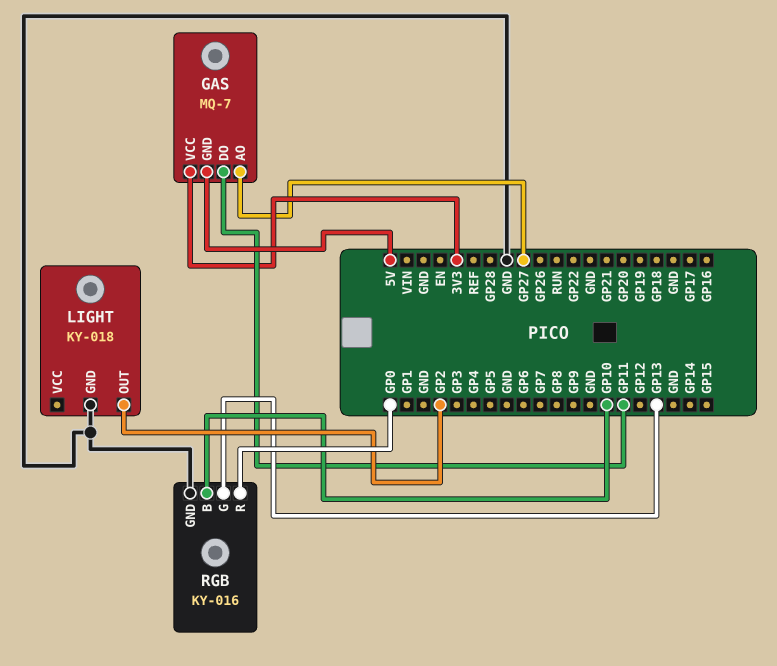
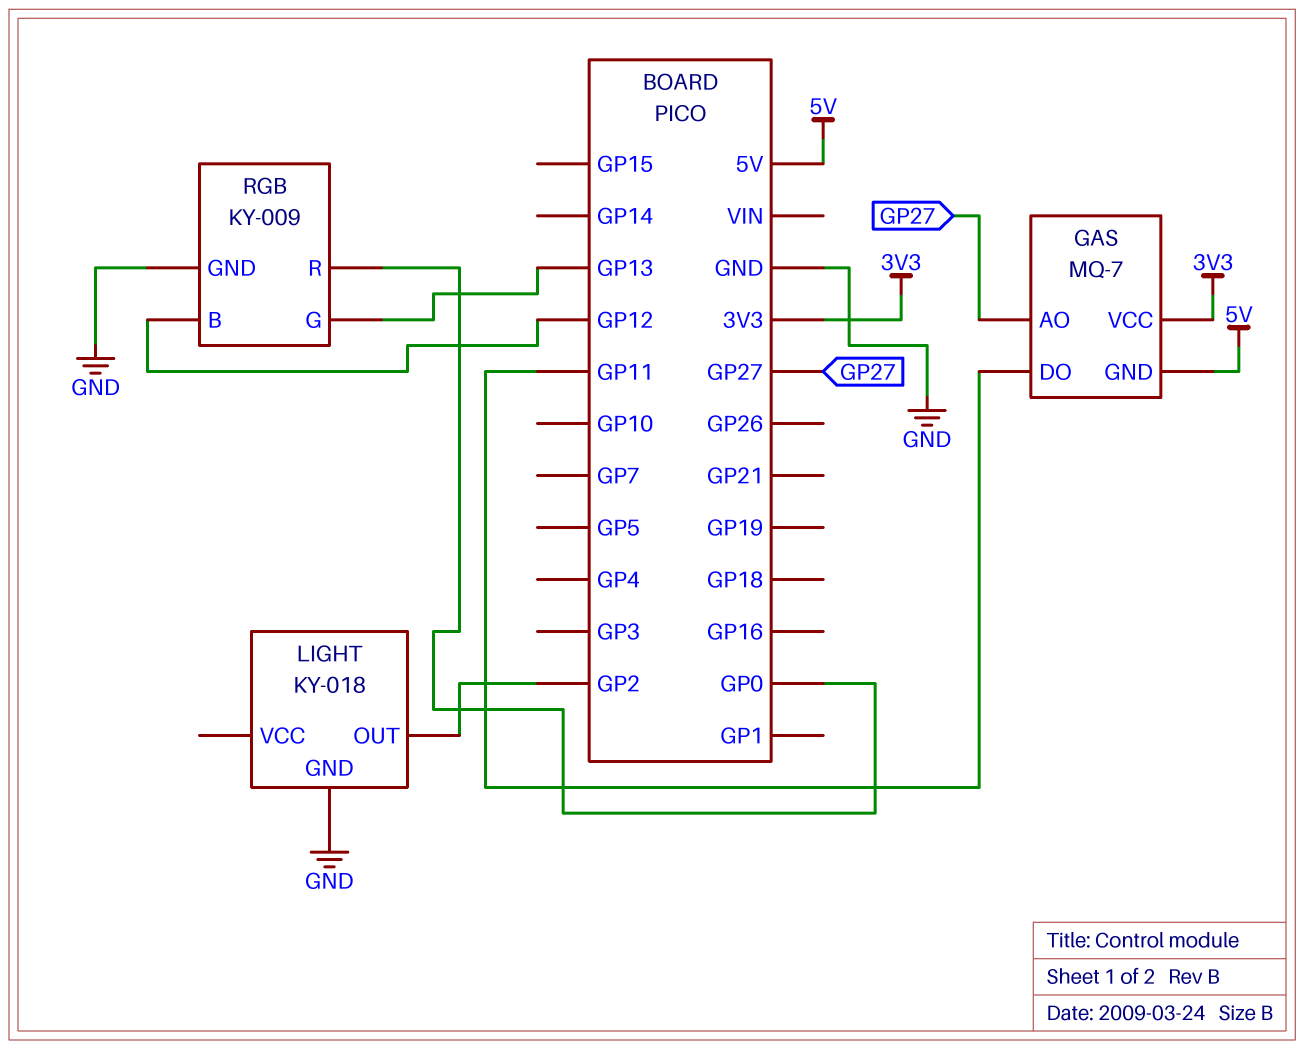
RGB: KY-016 -> KY-009
RGB pin B: GP10 -> GP12

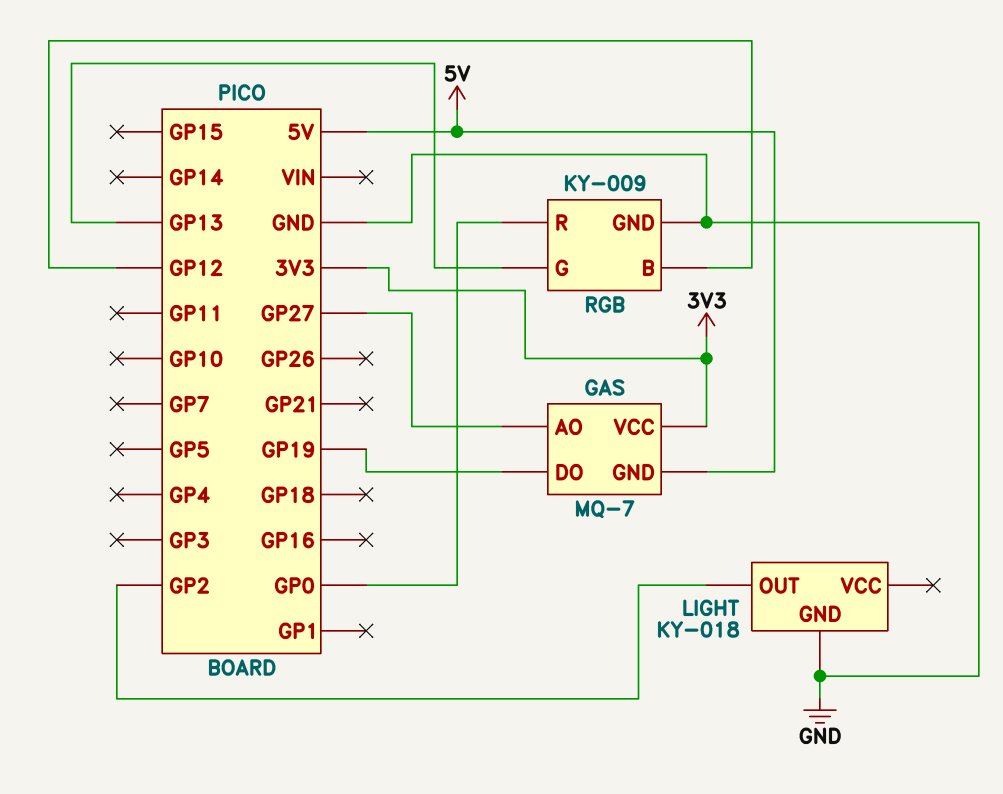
GAS pin DO: GP11 -> GP19

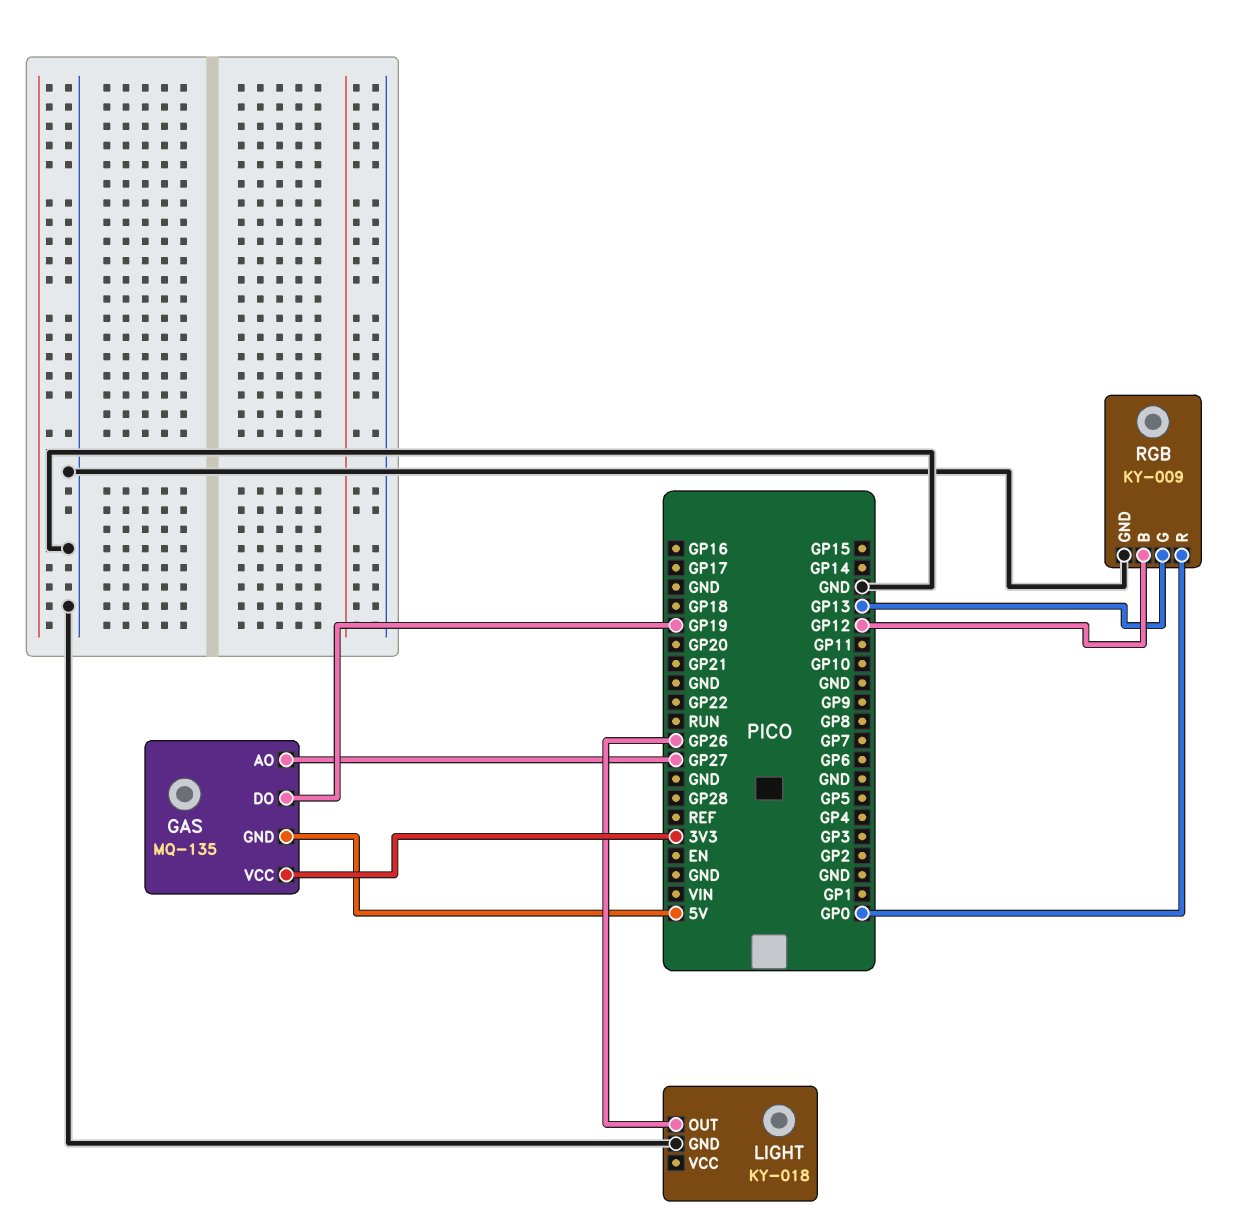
GAS: MQ-7 -> MQ-135
LIGHT pin OUT: GP2 -> GP26

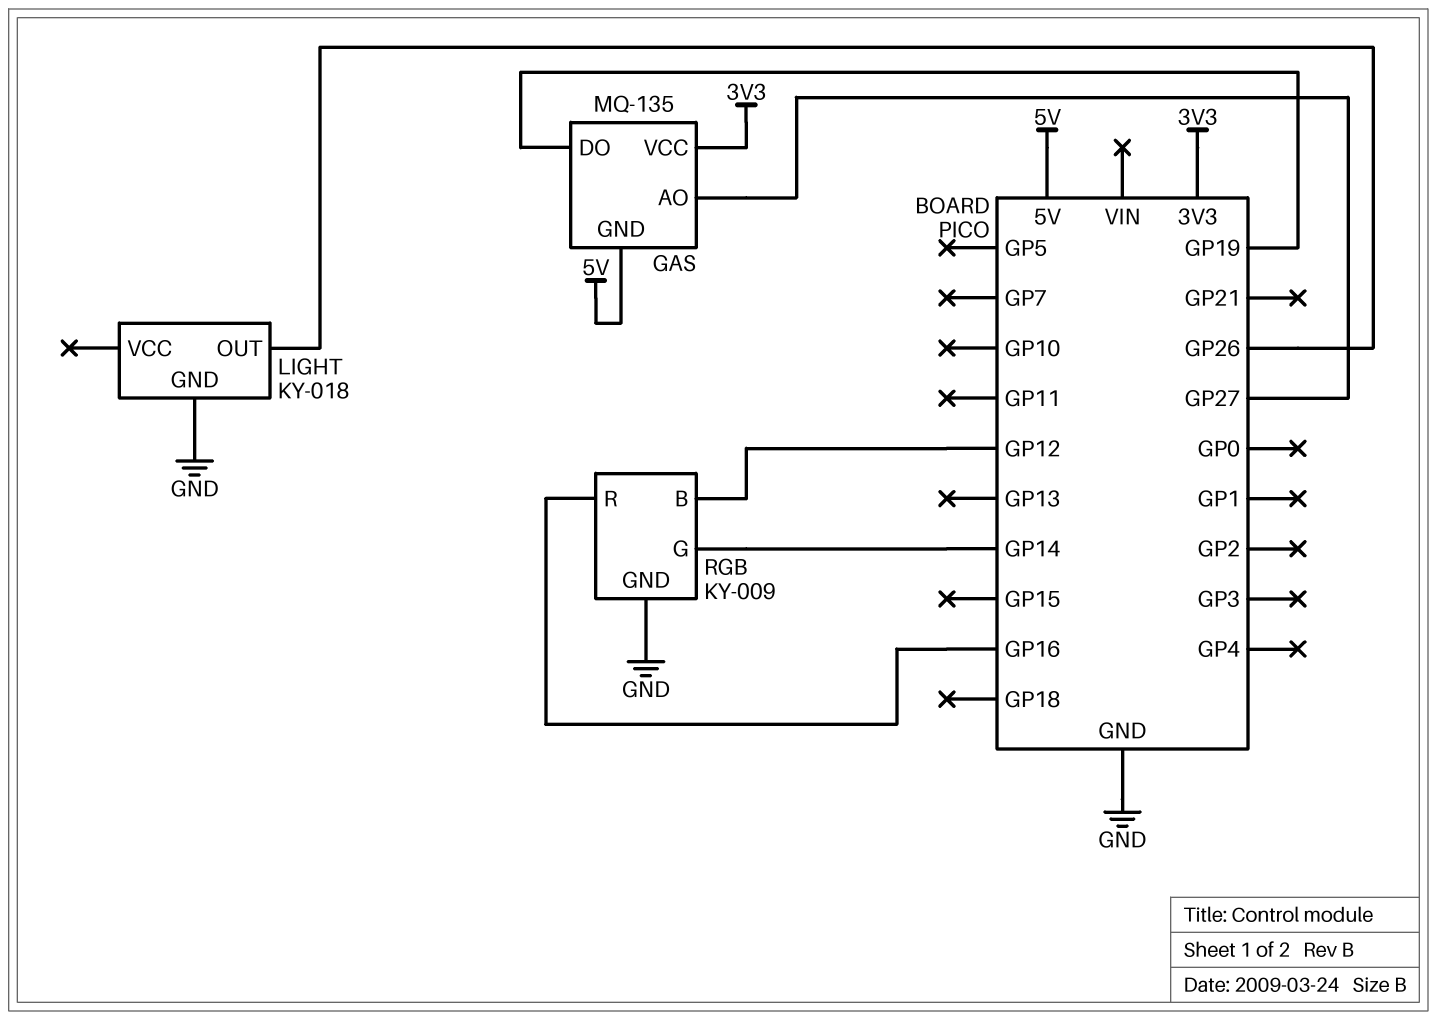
RGB pin G: GP13 -> GP14
RGB pin R: GP0 -> GP16

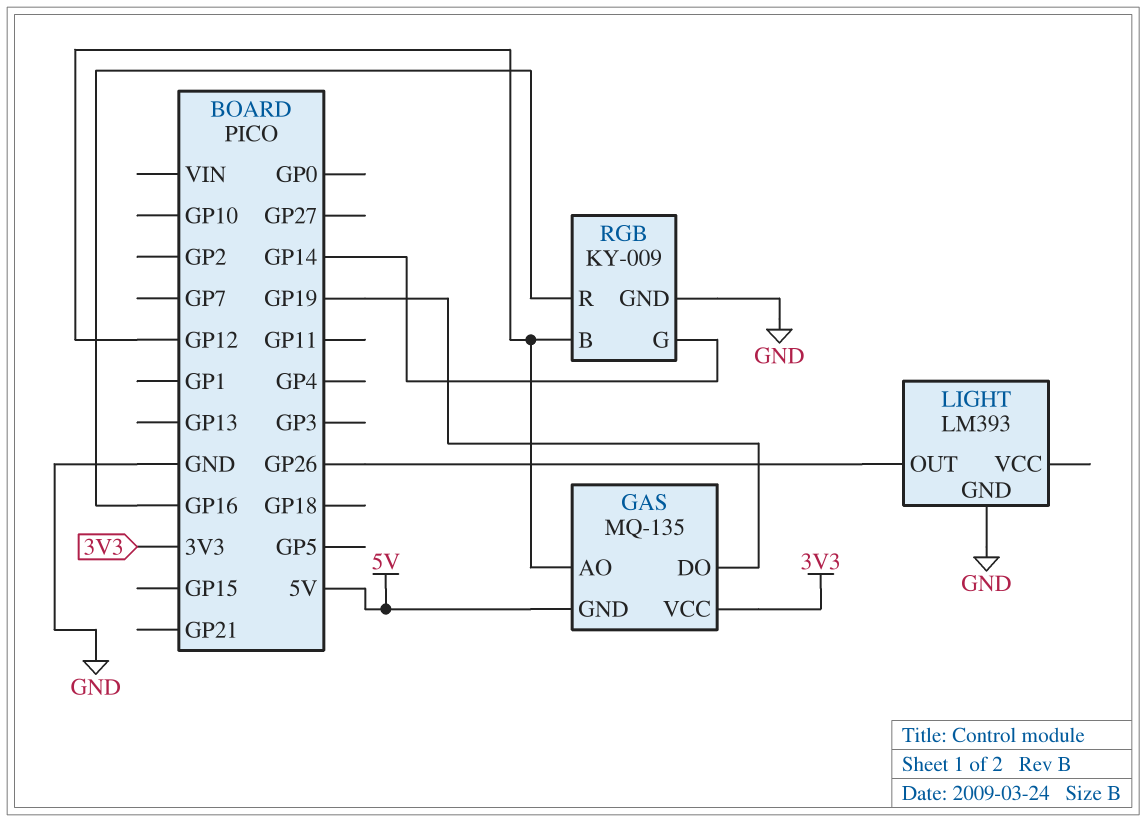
GAS pin AO: GP27 -> GP12
LIGHT: KY-018 -> LM393

